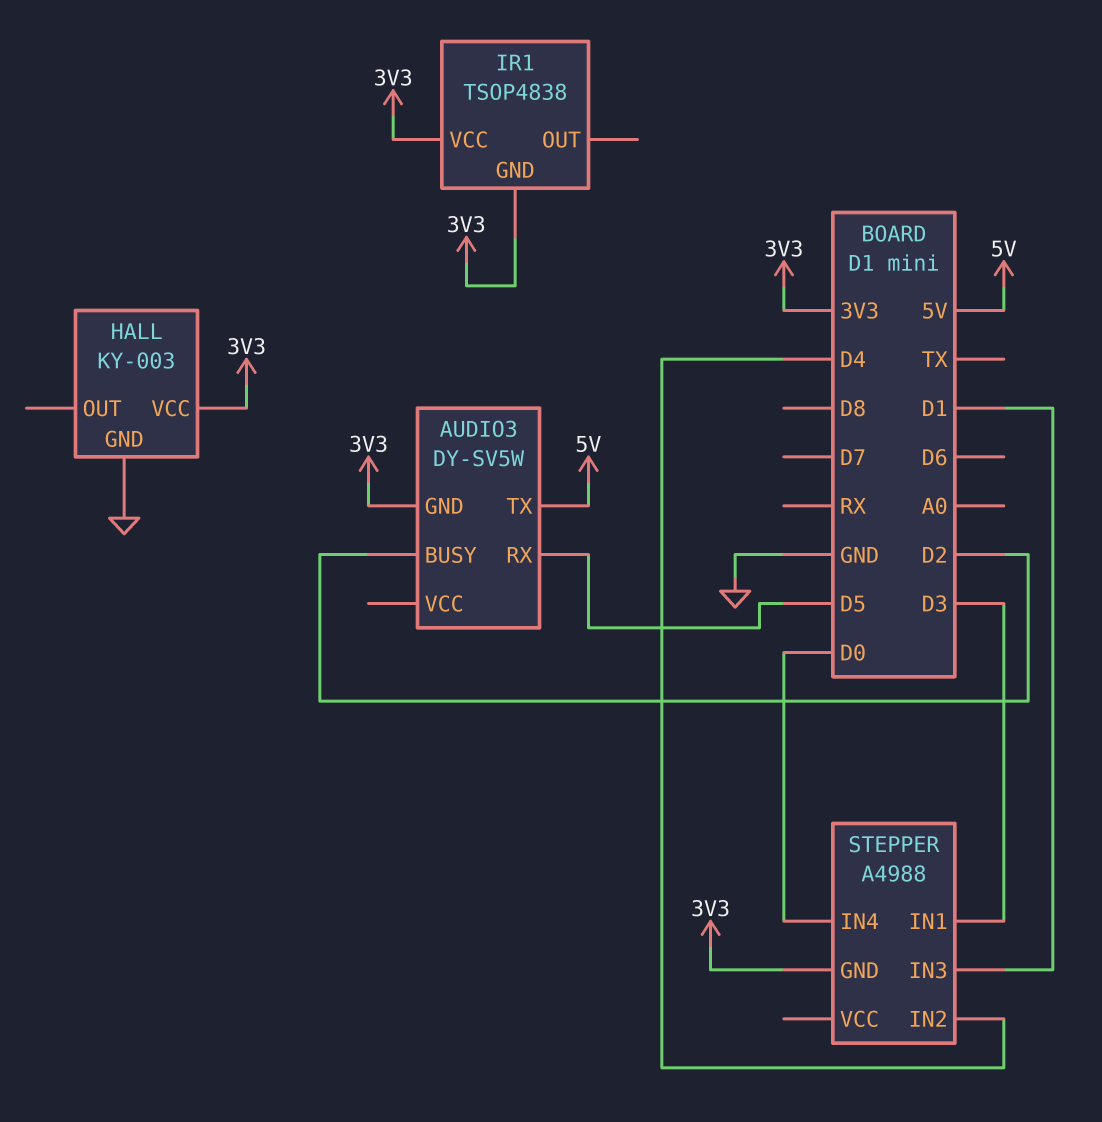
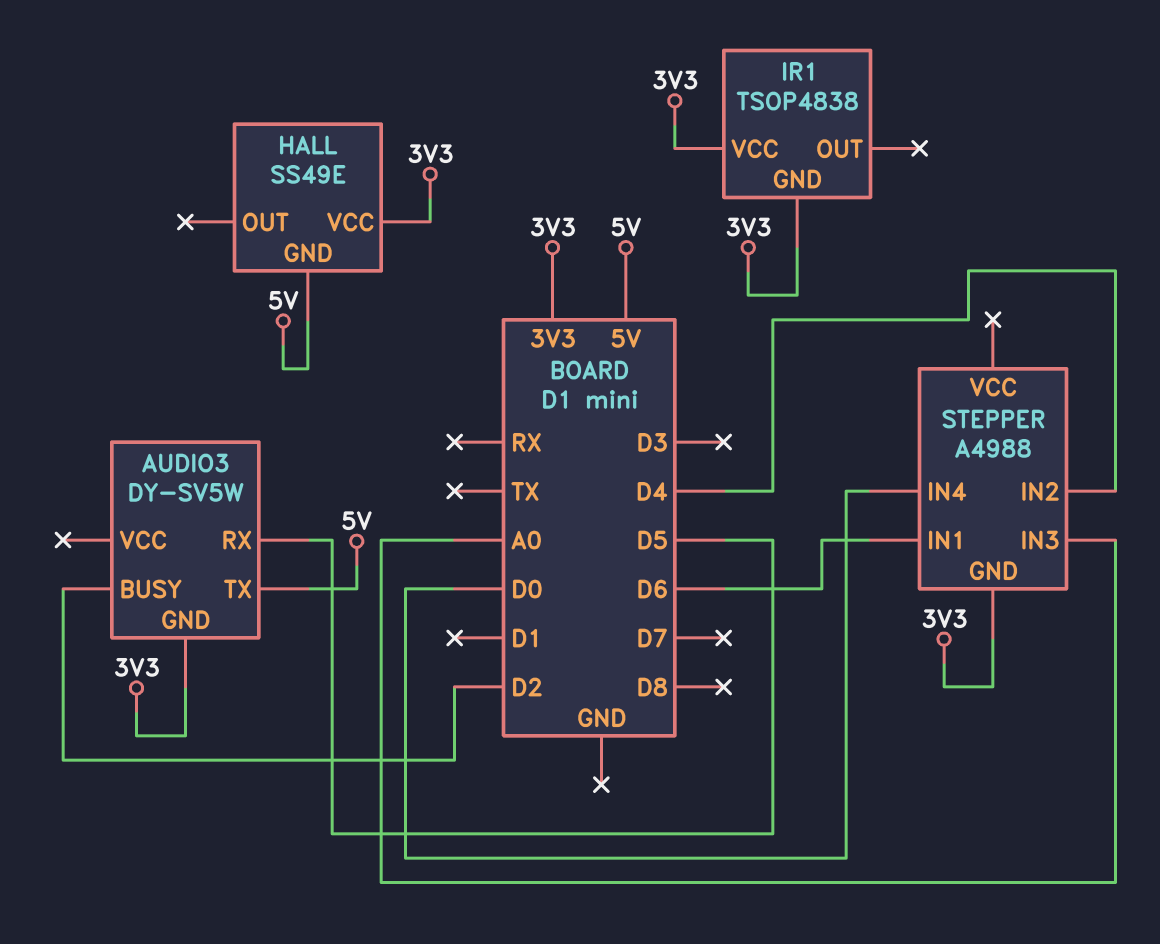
HALL: KY-003 -> SS49E
HALL pin GND: GND -> 5V
STEPPER pin IN1: D3 -> D6
STEPPER pin IN3: D1 -> A0

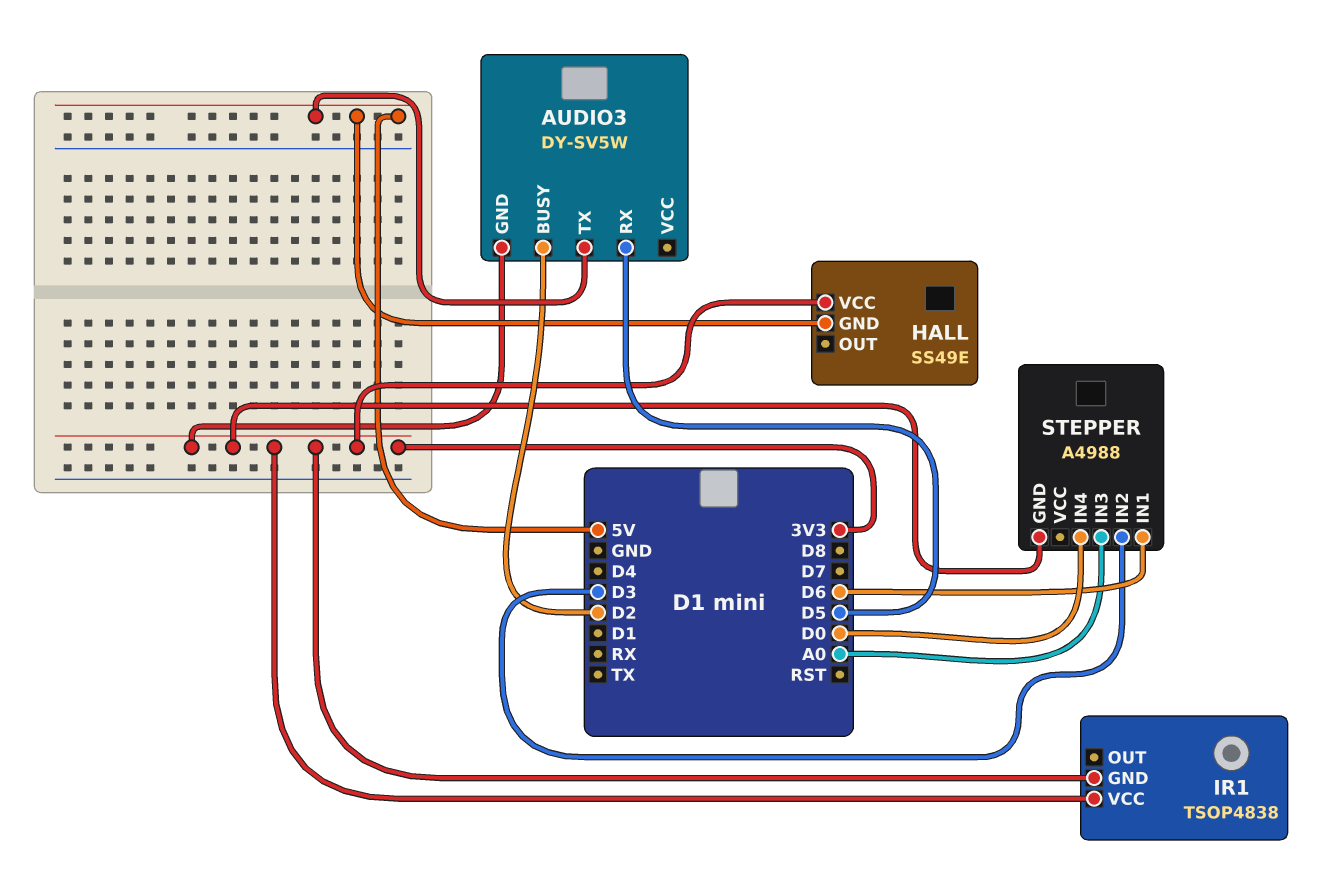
STEPPER pin IN2: D4 -> D3

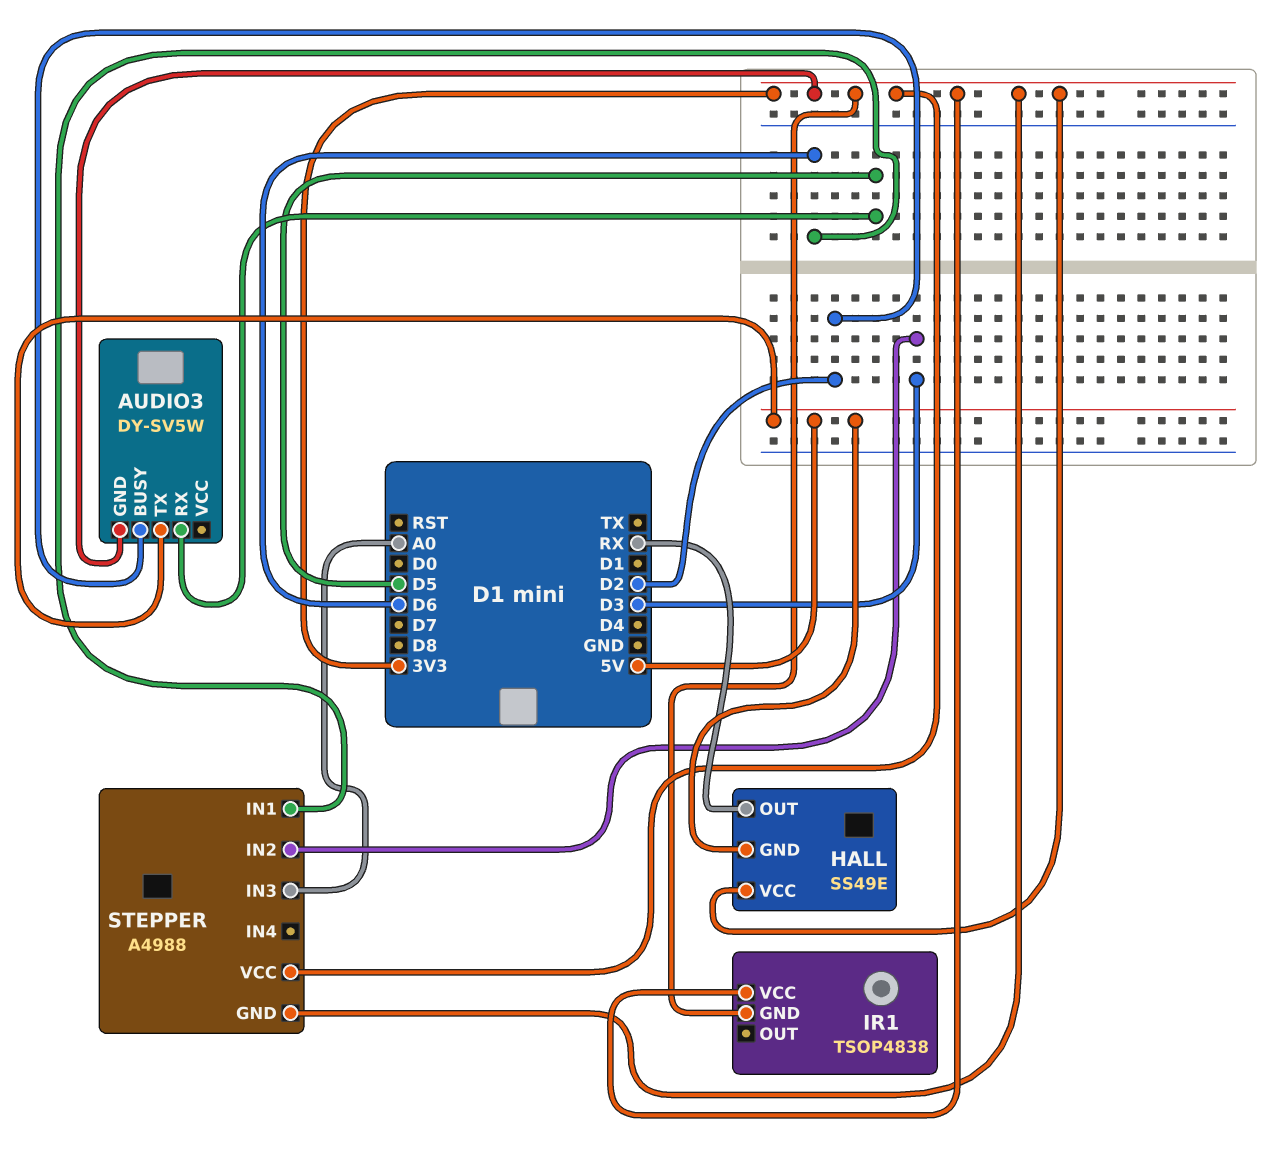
HALL pin OUT: none -> RX
STEPPER pin IN4: D0 -> none
STEPPER pin VCC: none -> 3V3

